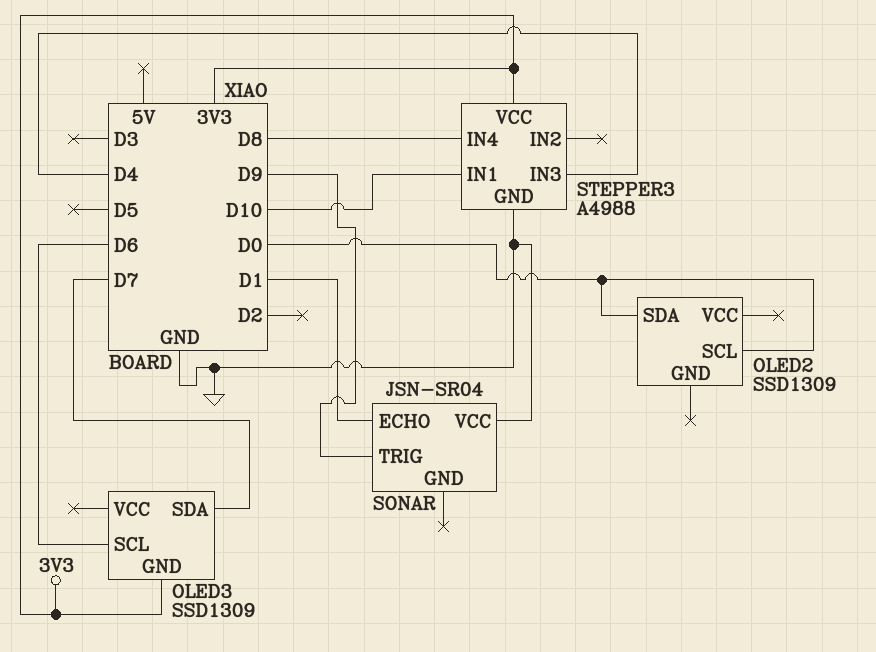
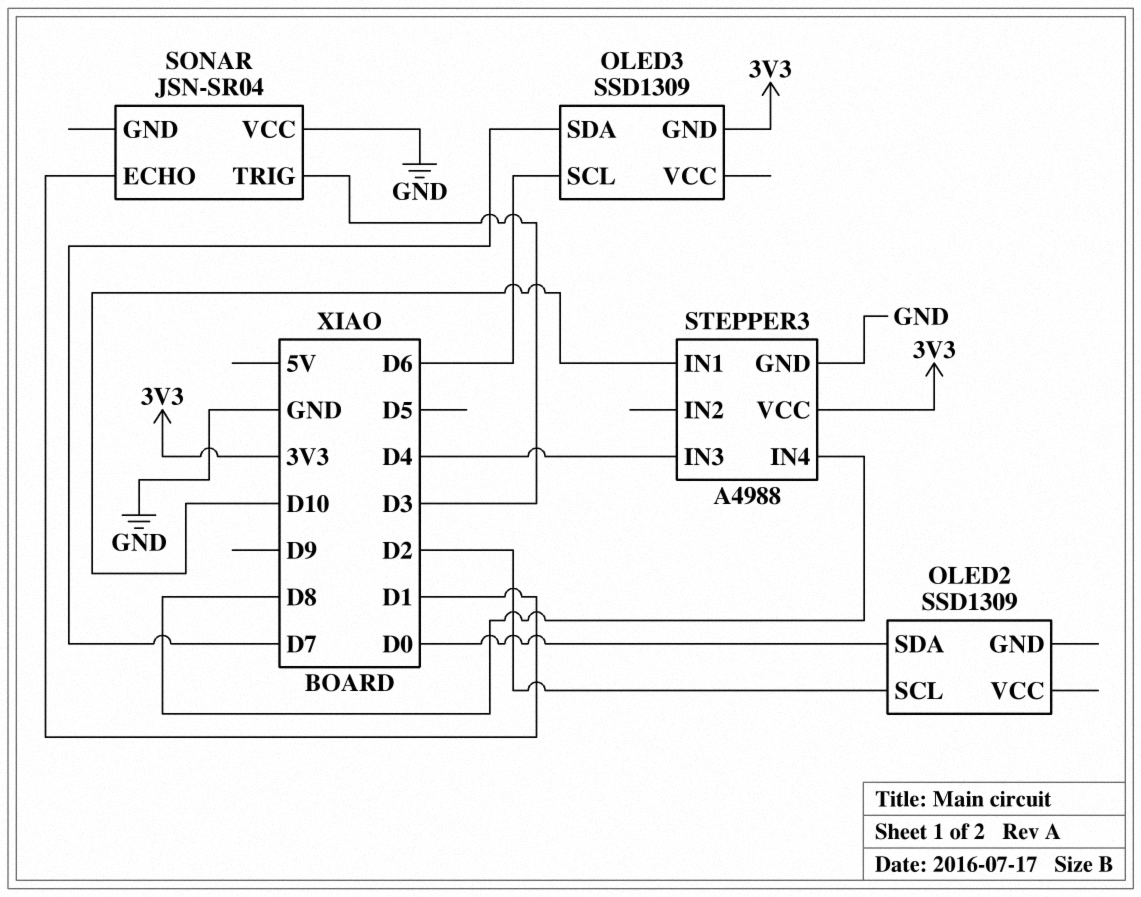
OLED2 pin SCL: D0 -> D2
SONAR pin TRIG: D9 -> D3

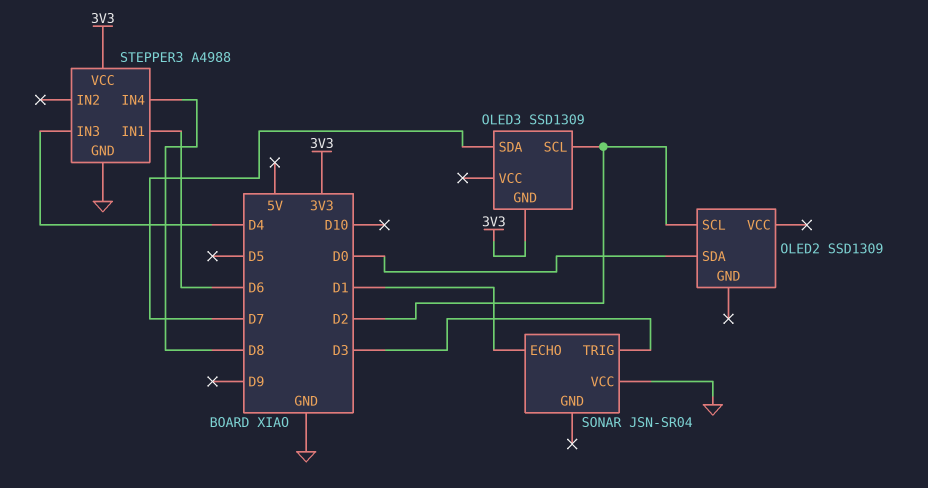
OLED3 pin SCL: D6 -> D2
STEPPER3 pin IN1: D10 -> D6

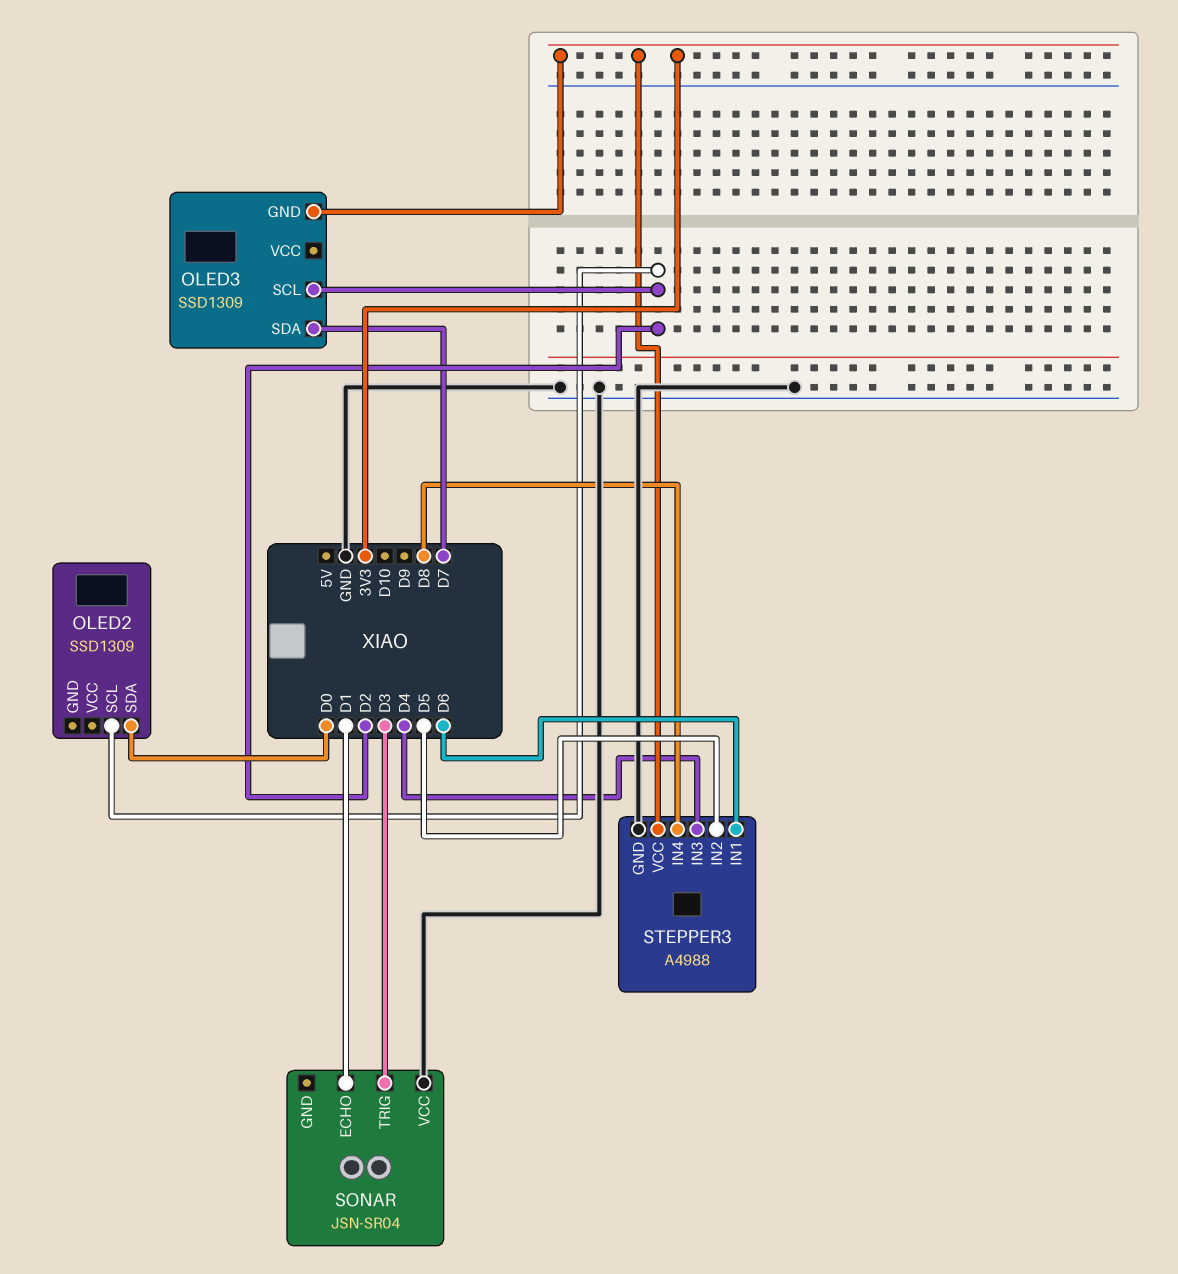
STEPPER3 pin IN2: none -> D5

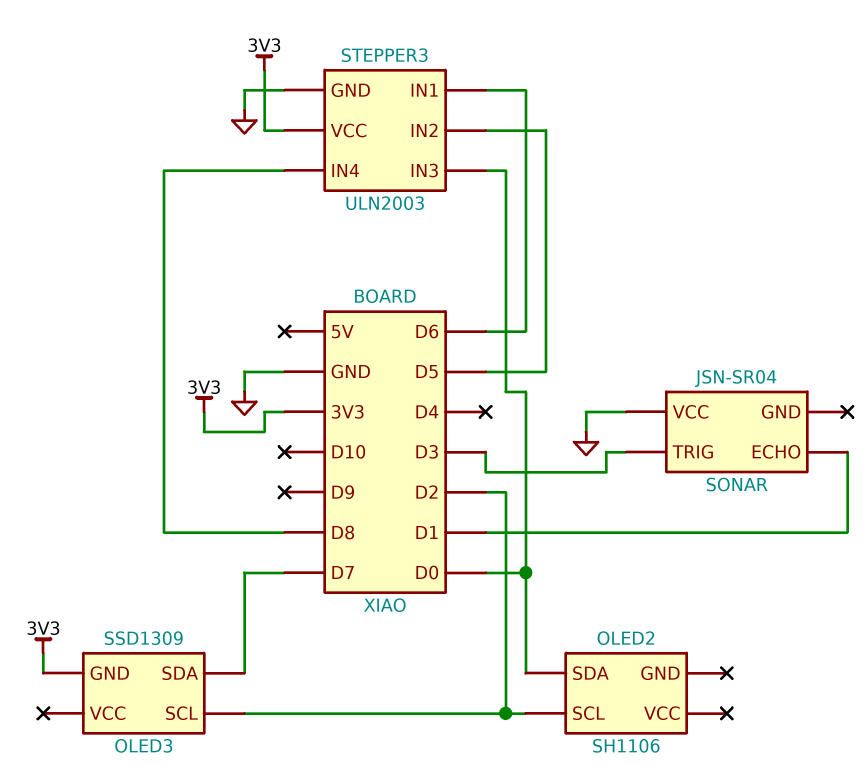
OLED2: SSD1309 -> SH1106
STEPPER3: A4988 -> ULN2003
STEPPER3 pin IN3: D4 -> D0

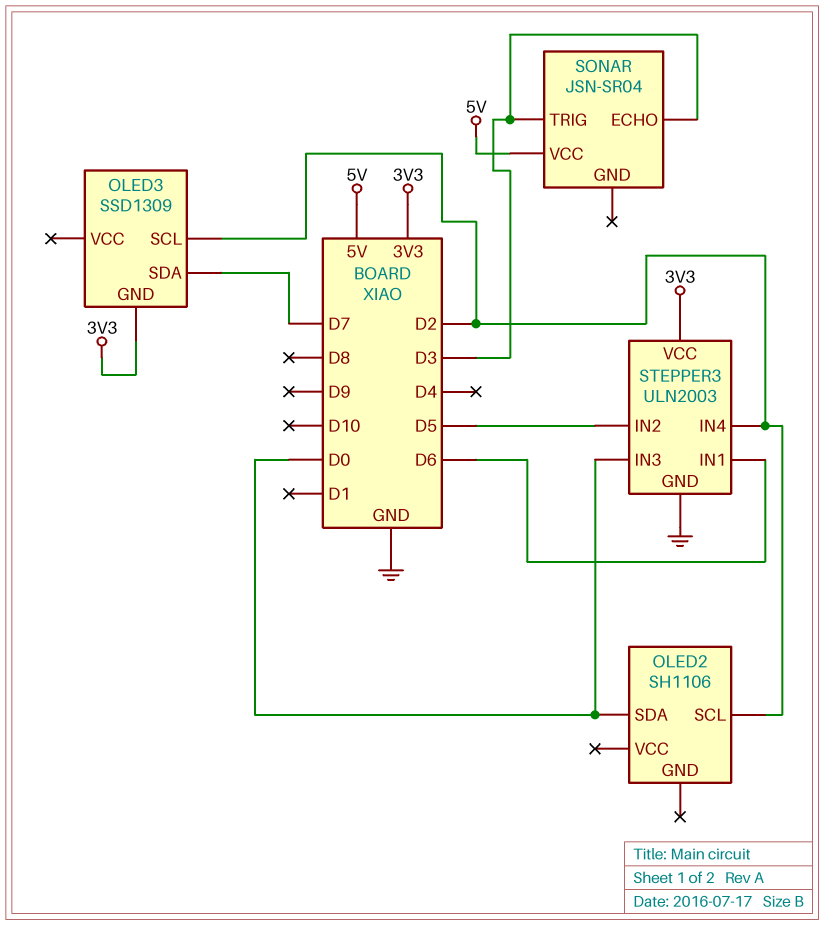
SONAR pin ECHO: D1 -> D3
SONAR pin VCC: GND -> 5V
STEPPER3 pin IN4: D8 -> D2

